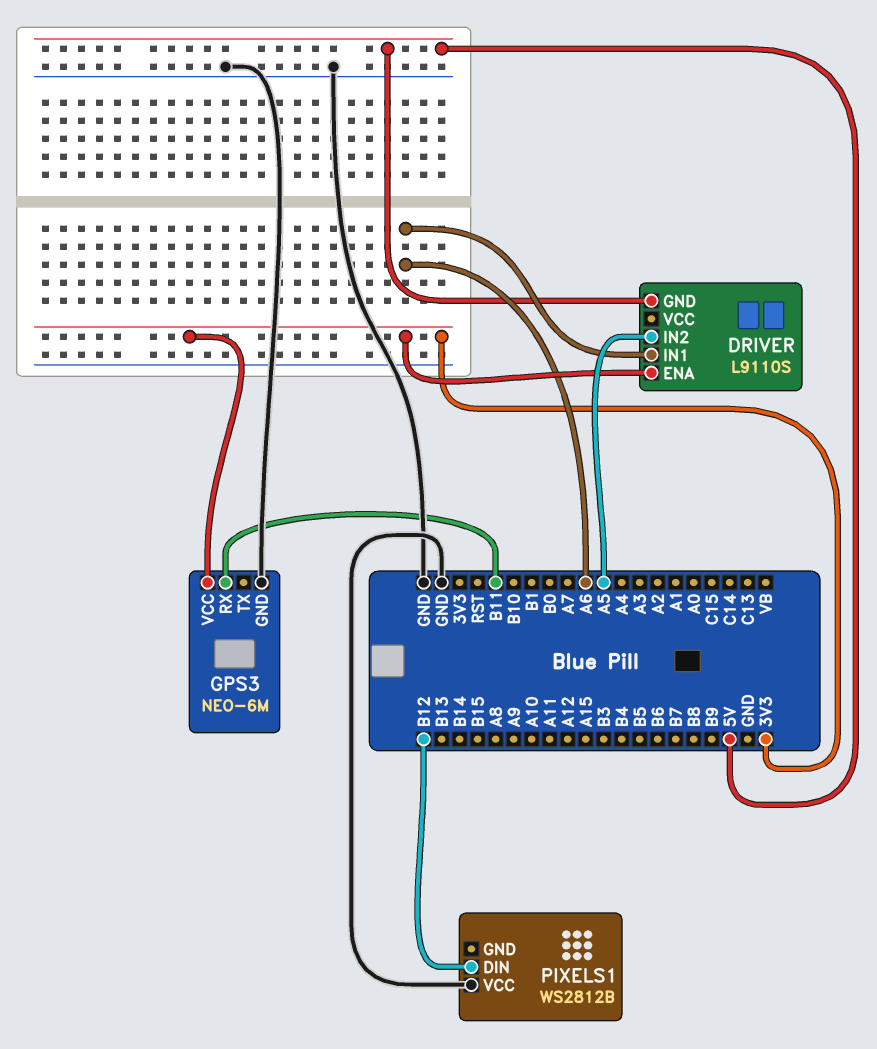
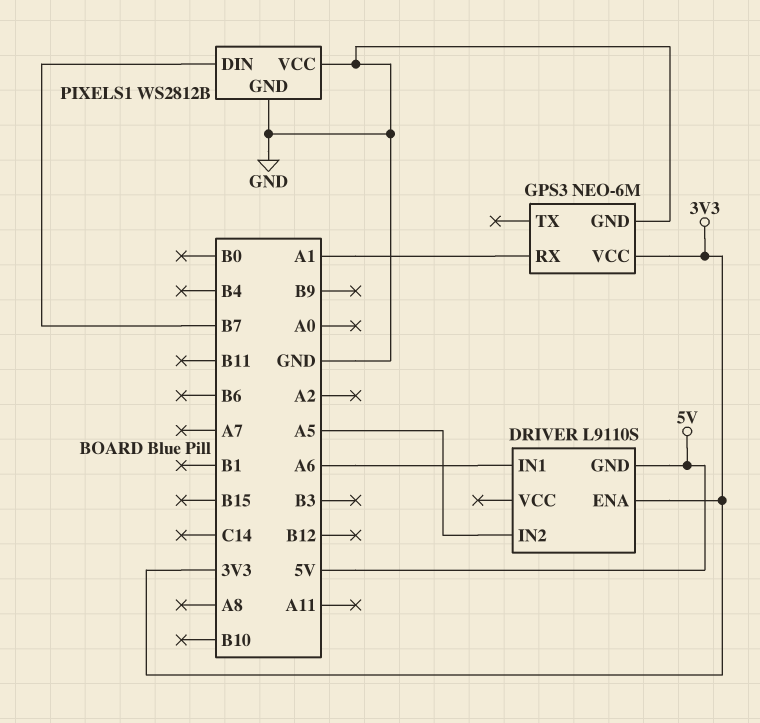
GPS3 pin RX: B11 -> A1
PIXELS1 pin DIN: B12 -> B7
PIXELS1 pin GND: none -> GND

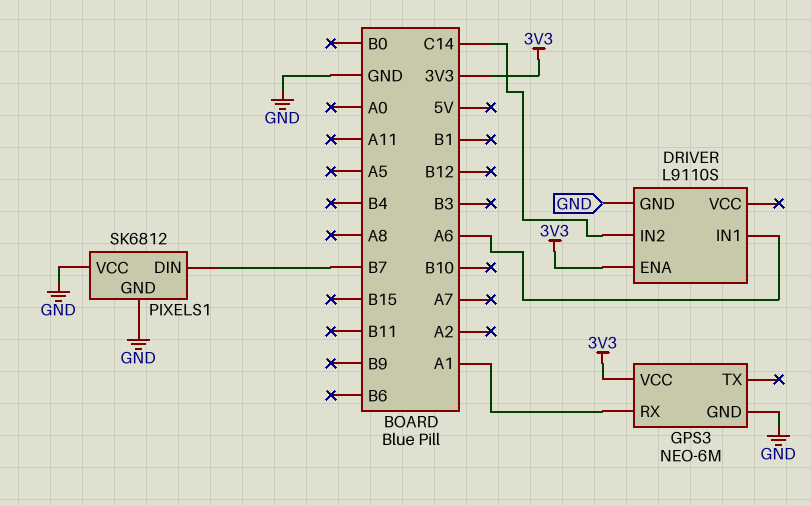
DRIVER pin GND: 5V -> GND
DRIVER pin IN2: A5 -> C14
PIXELS1: WS2812B -> SK6812

